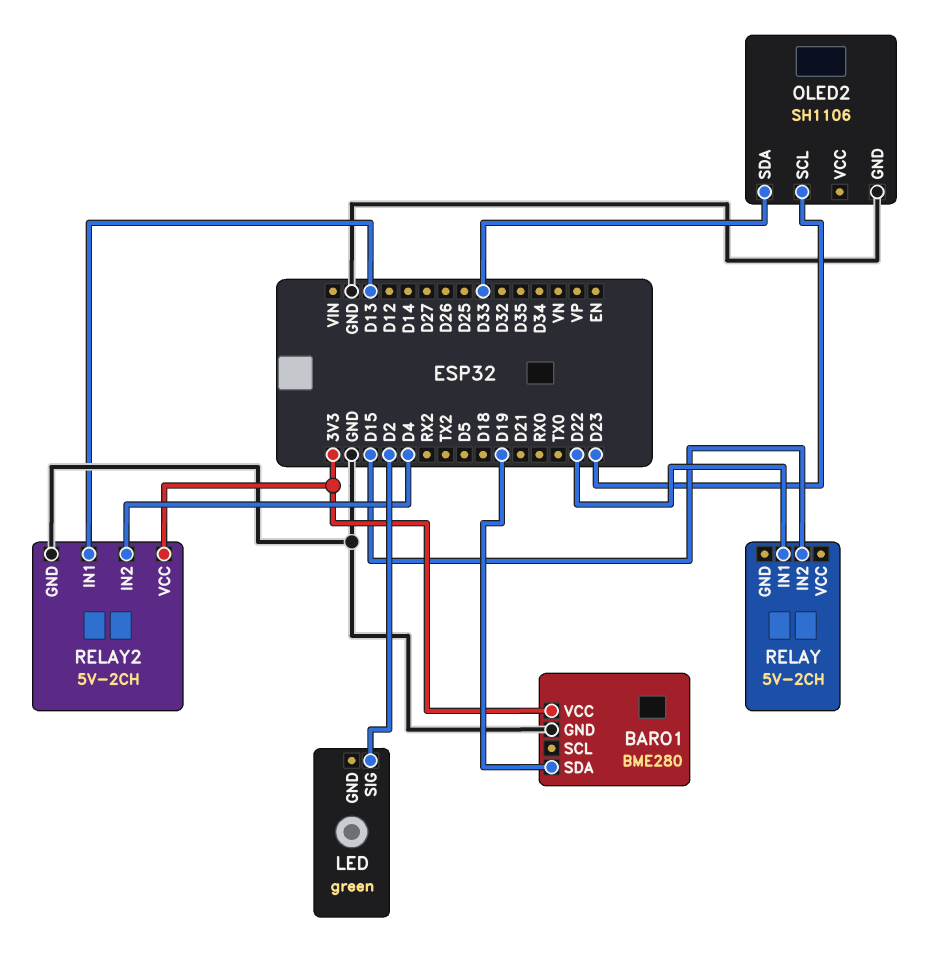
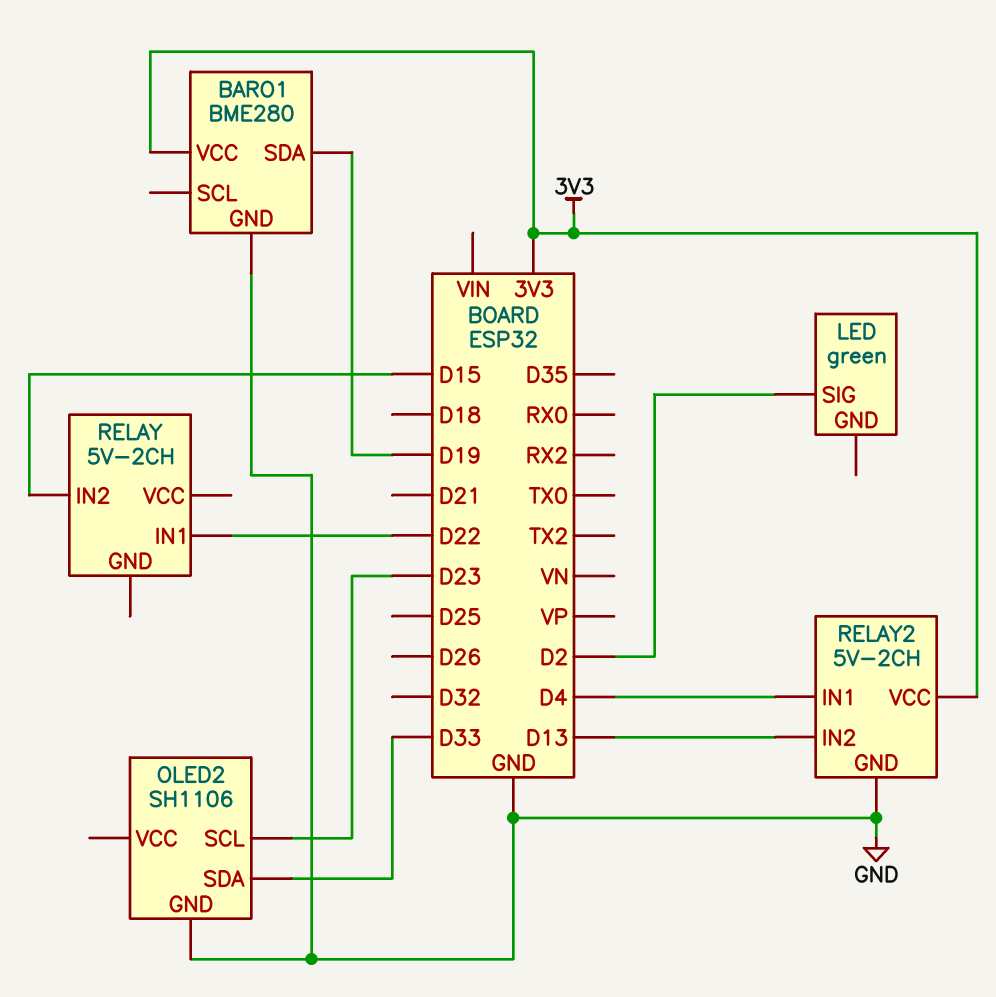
RELAY2 pin IN1: D13 -> D4
RELAY2 pin IN2: D4 -> D13

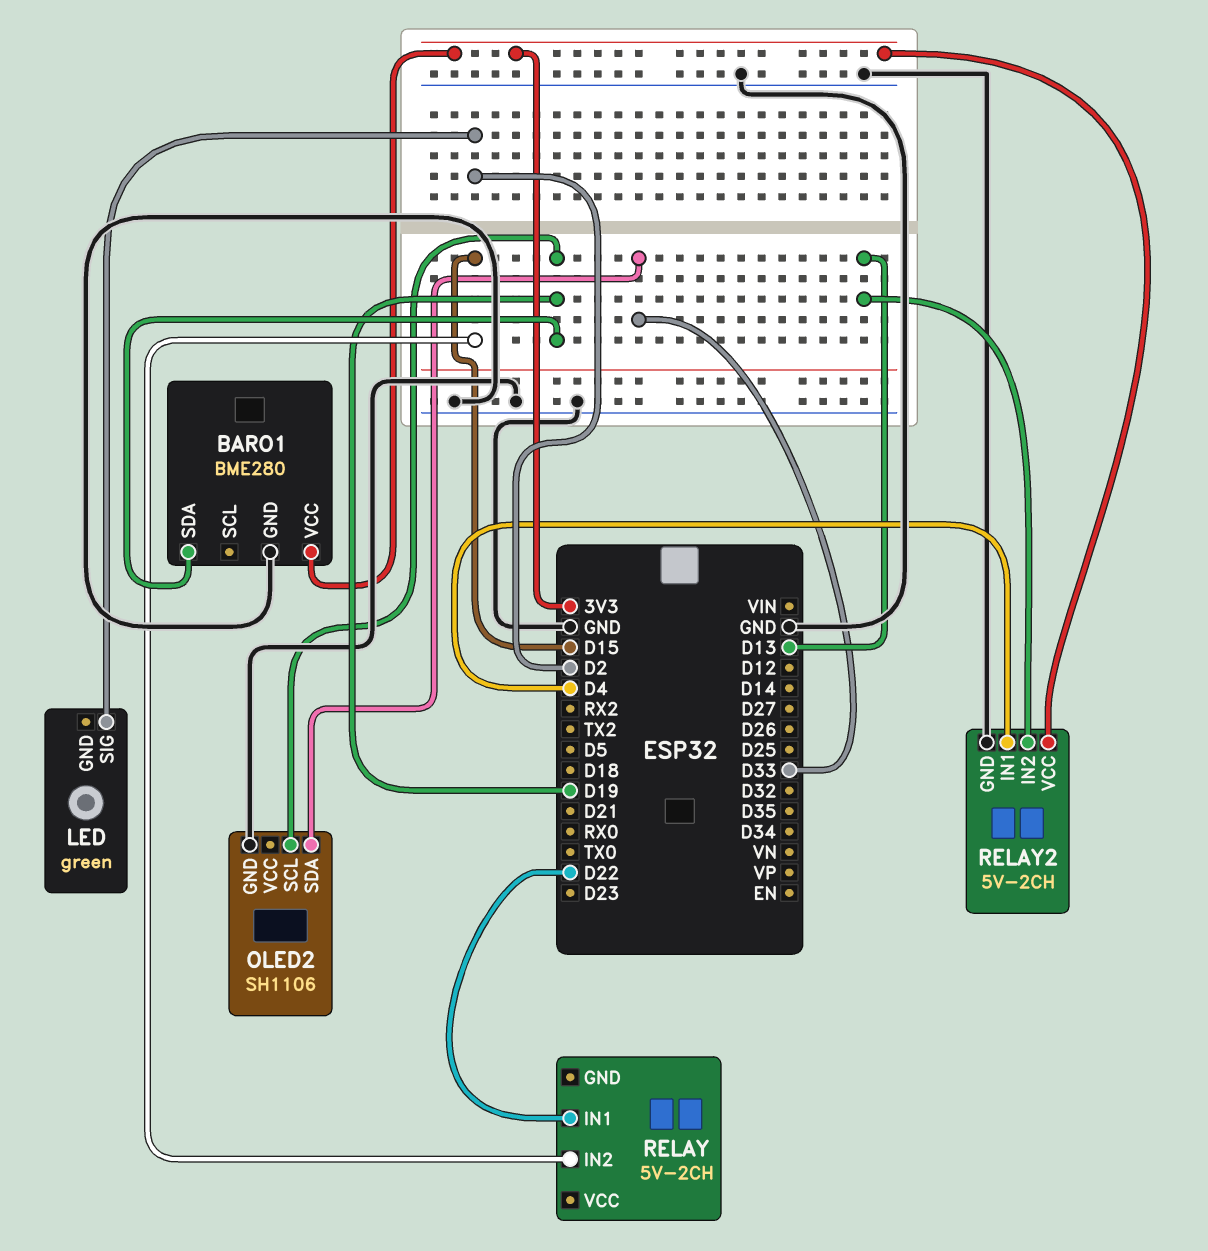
OLED2 pin SCL: D23 -> D19

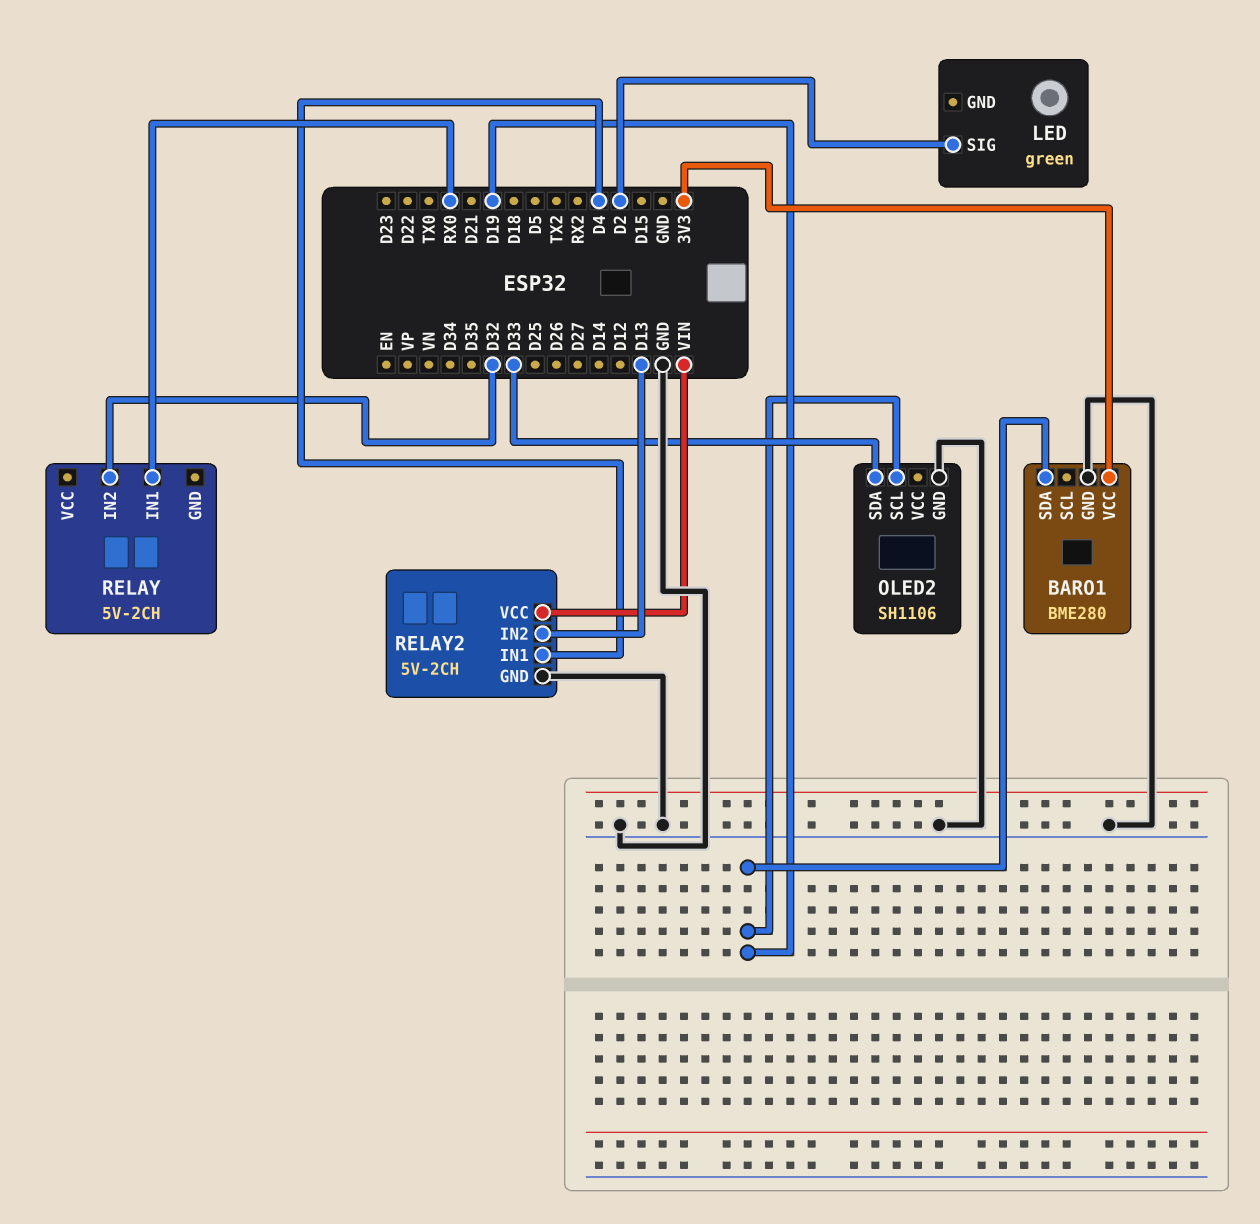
RELAY pin IN1: D22 -> RX0
RELAY pin IN2: D15 -> D32
RELAY2 pin VCC: 3V3 -> VIN

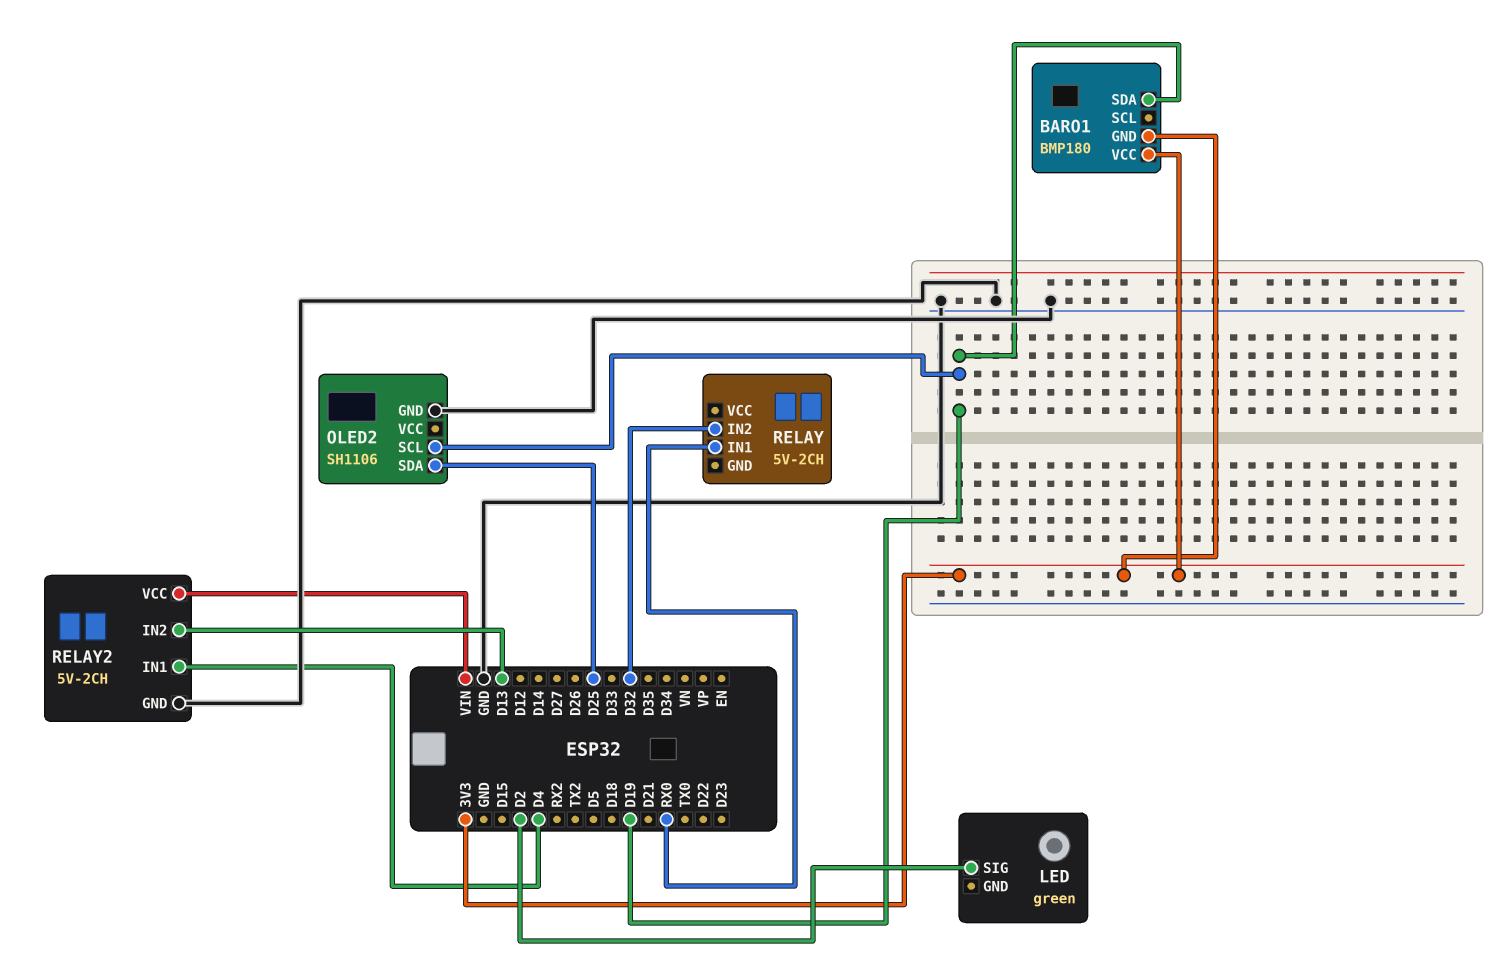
BARO1: BME280 -> BMP180
BARO1 pin GND: GND -> 3V3
OLED2 pin SDA: D33 -> D25

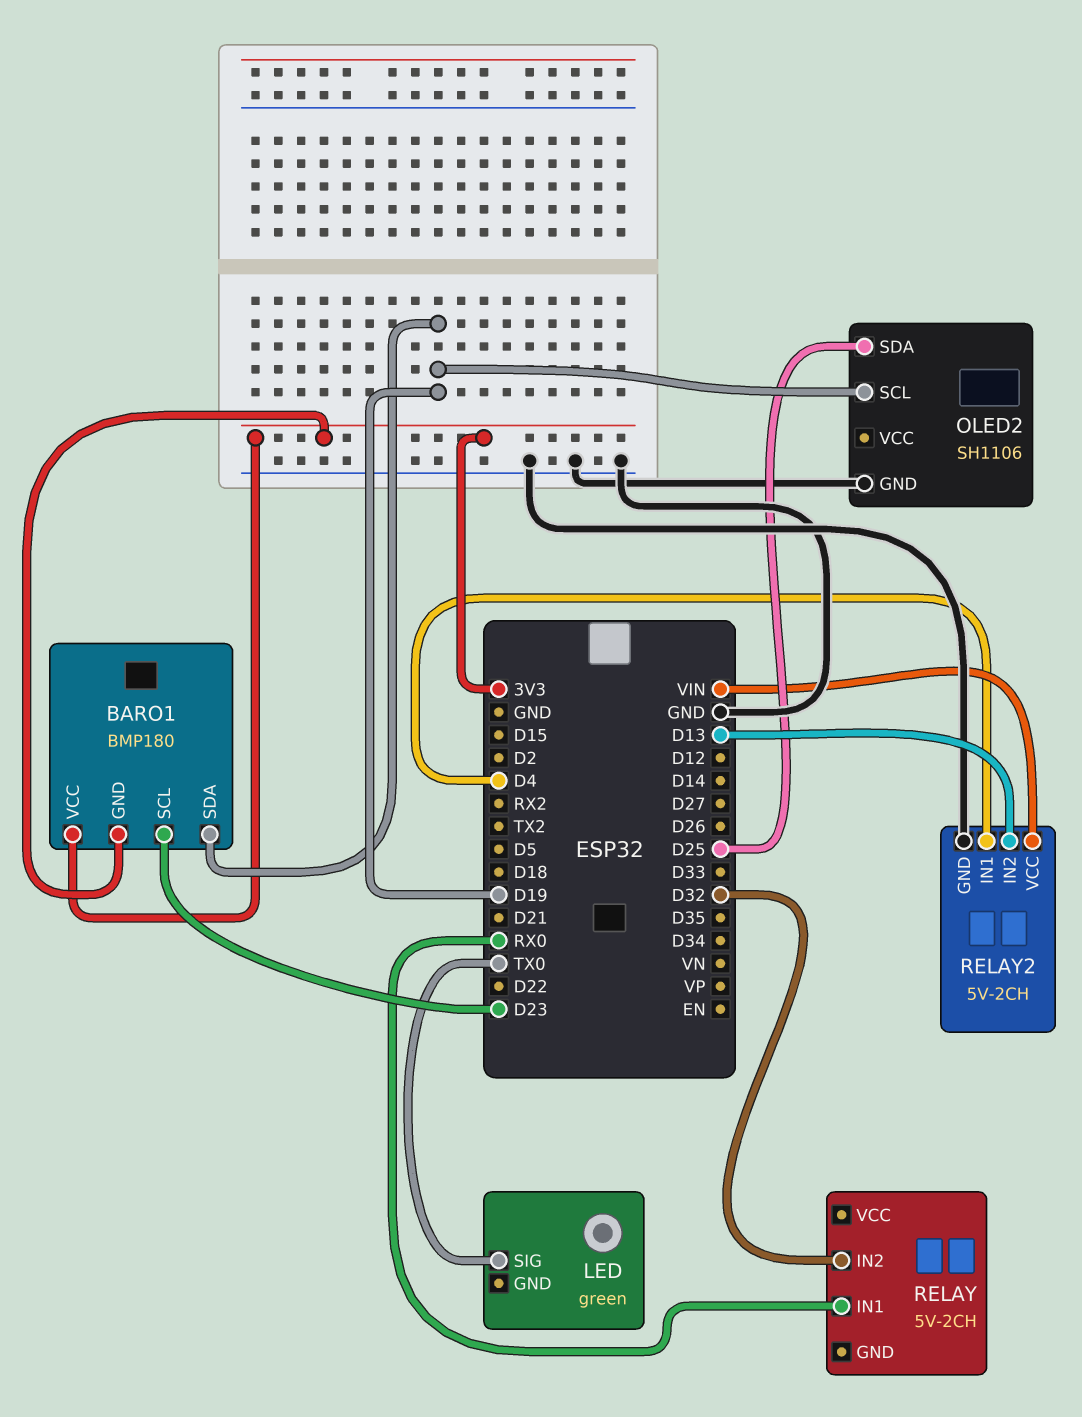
BARO1 pin SCL: none -> D23
LED pin SIG: D2 -> TX0

